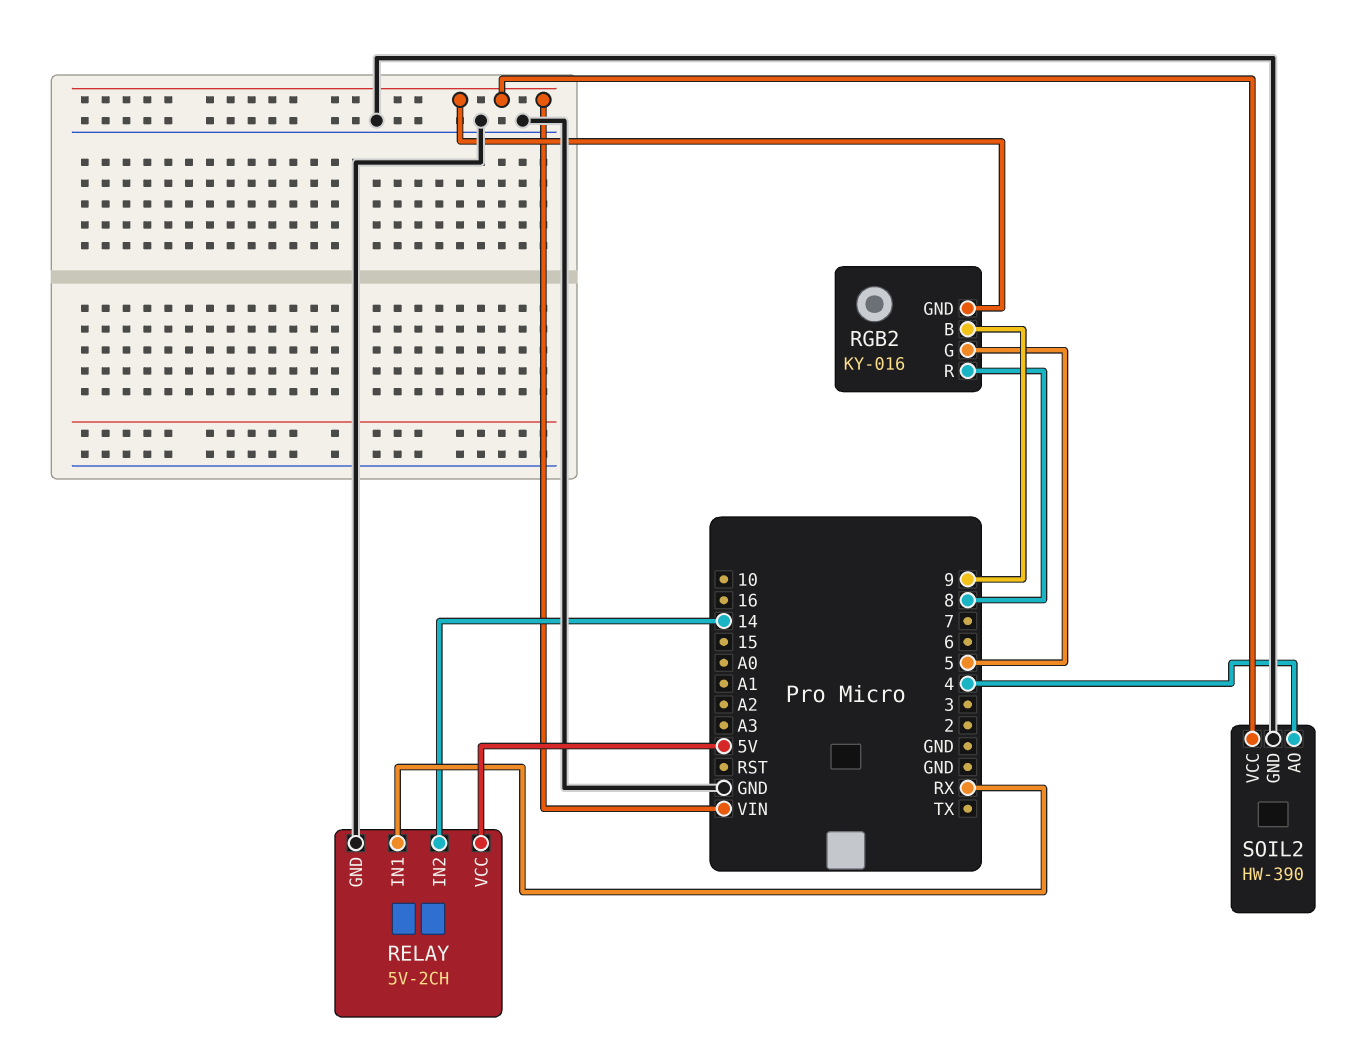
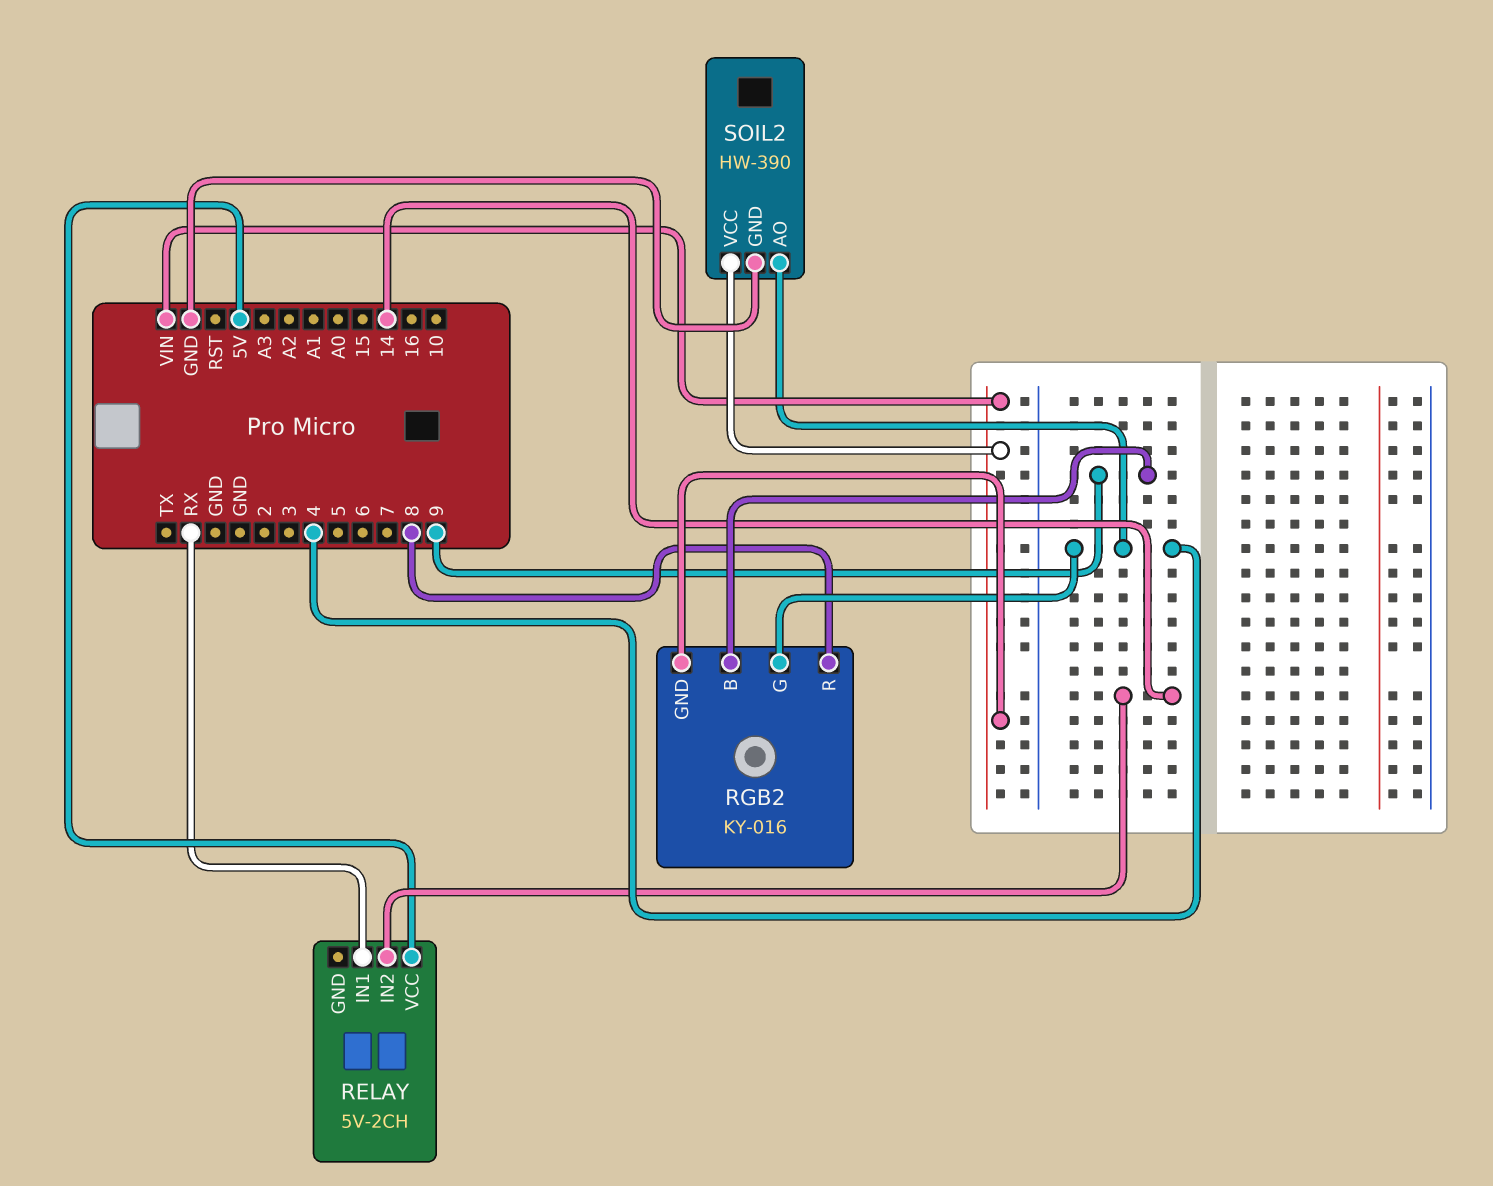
RELAY pin GND: GND -> none
RGB2 pin G: 5 -> 4

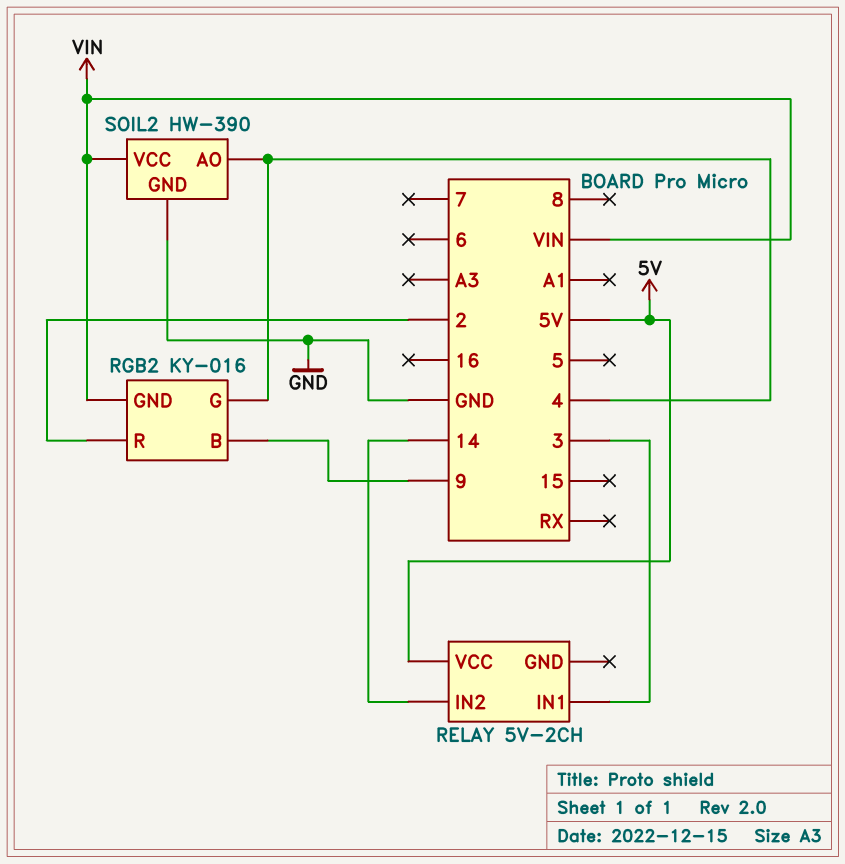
RELAY pin IN1: RX -> 3
RGB2 pin R: 8 -> 2

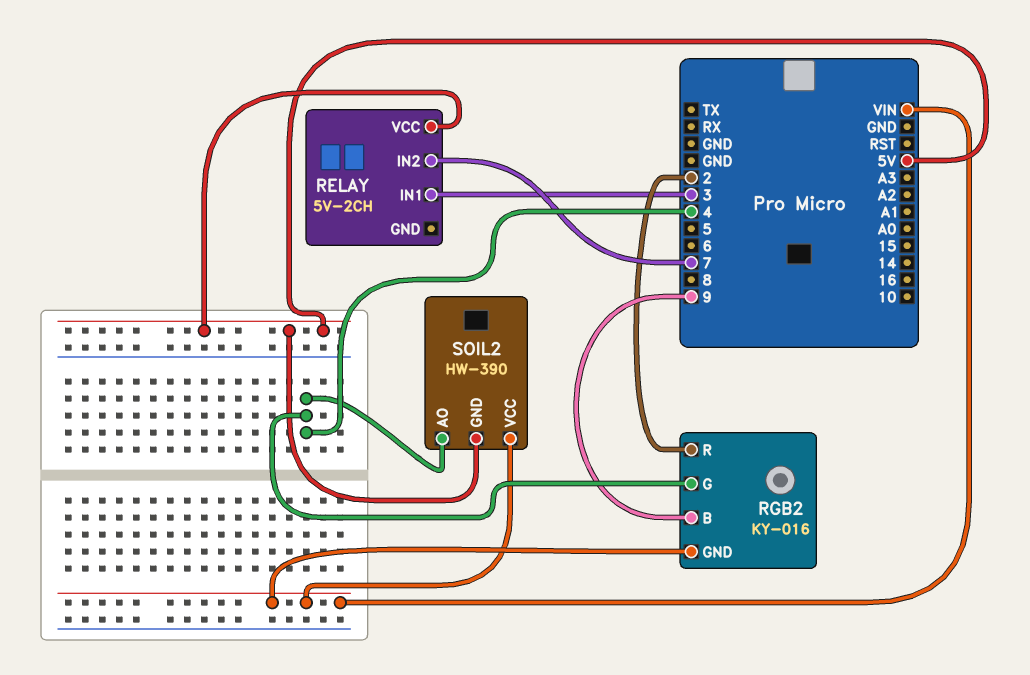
RELAY pin IN2: 14 -> 7
SOIL2 pin GND: GND -> 5V

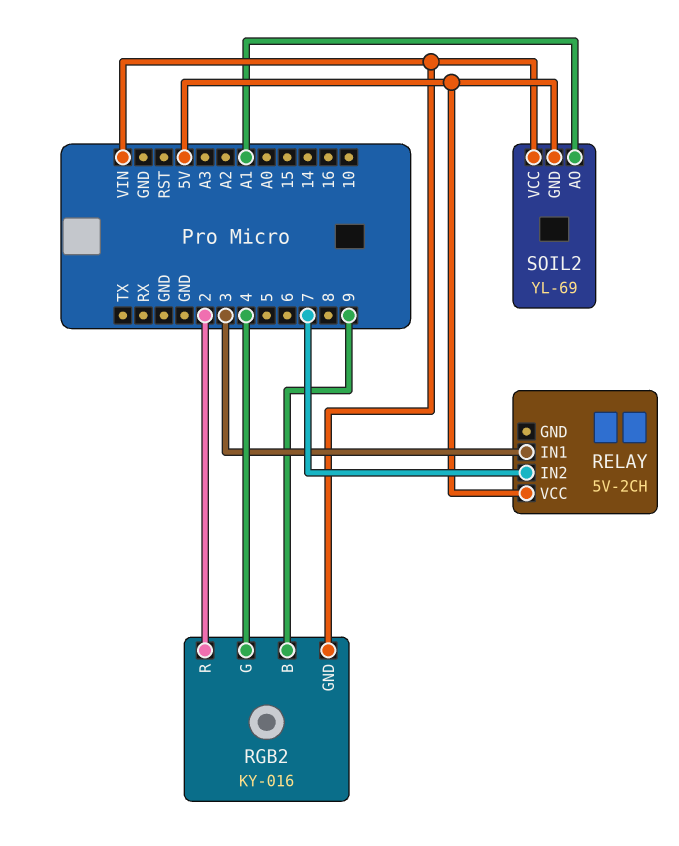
SOIL2: HW-390 -> YL-69
SOIL2 pin AO: 4 -> A1

